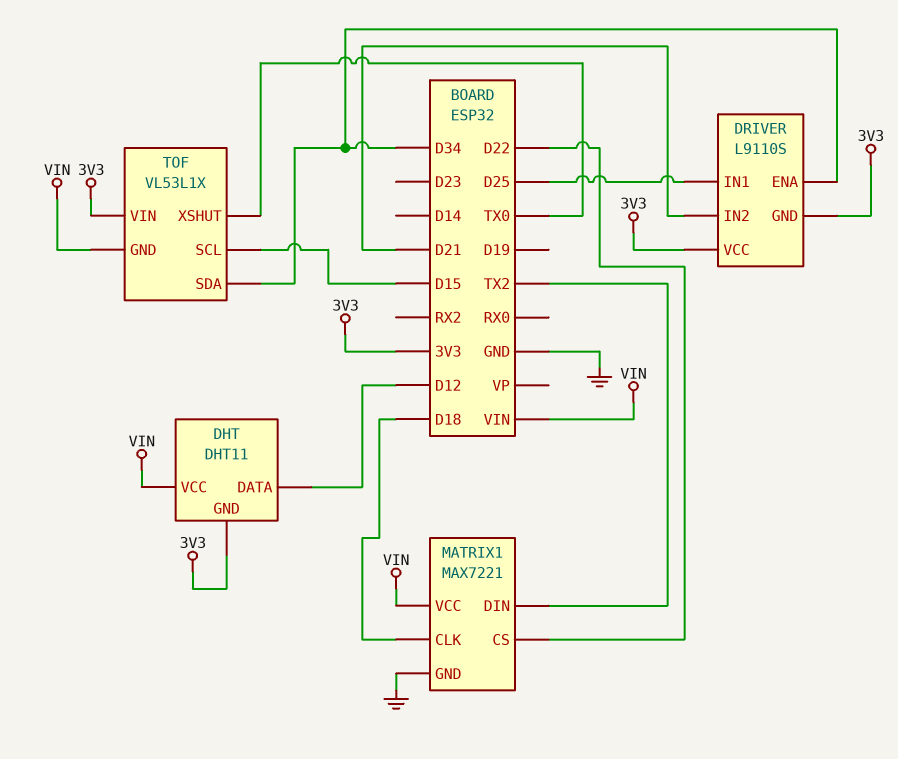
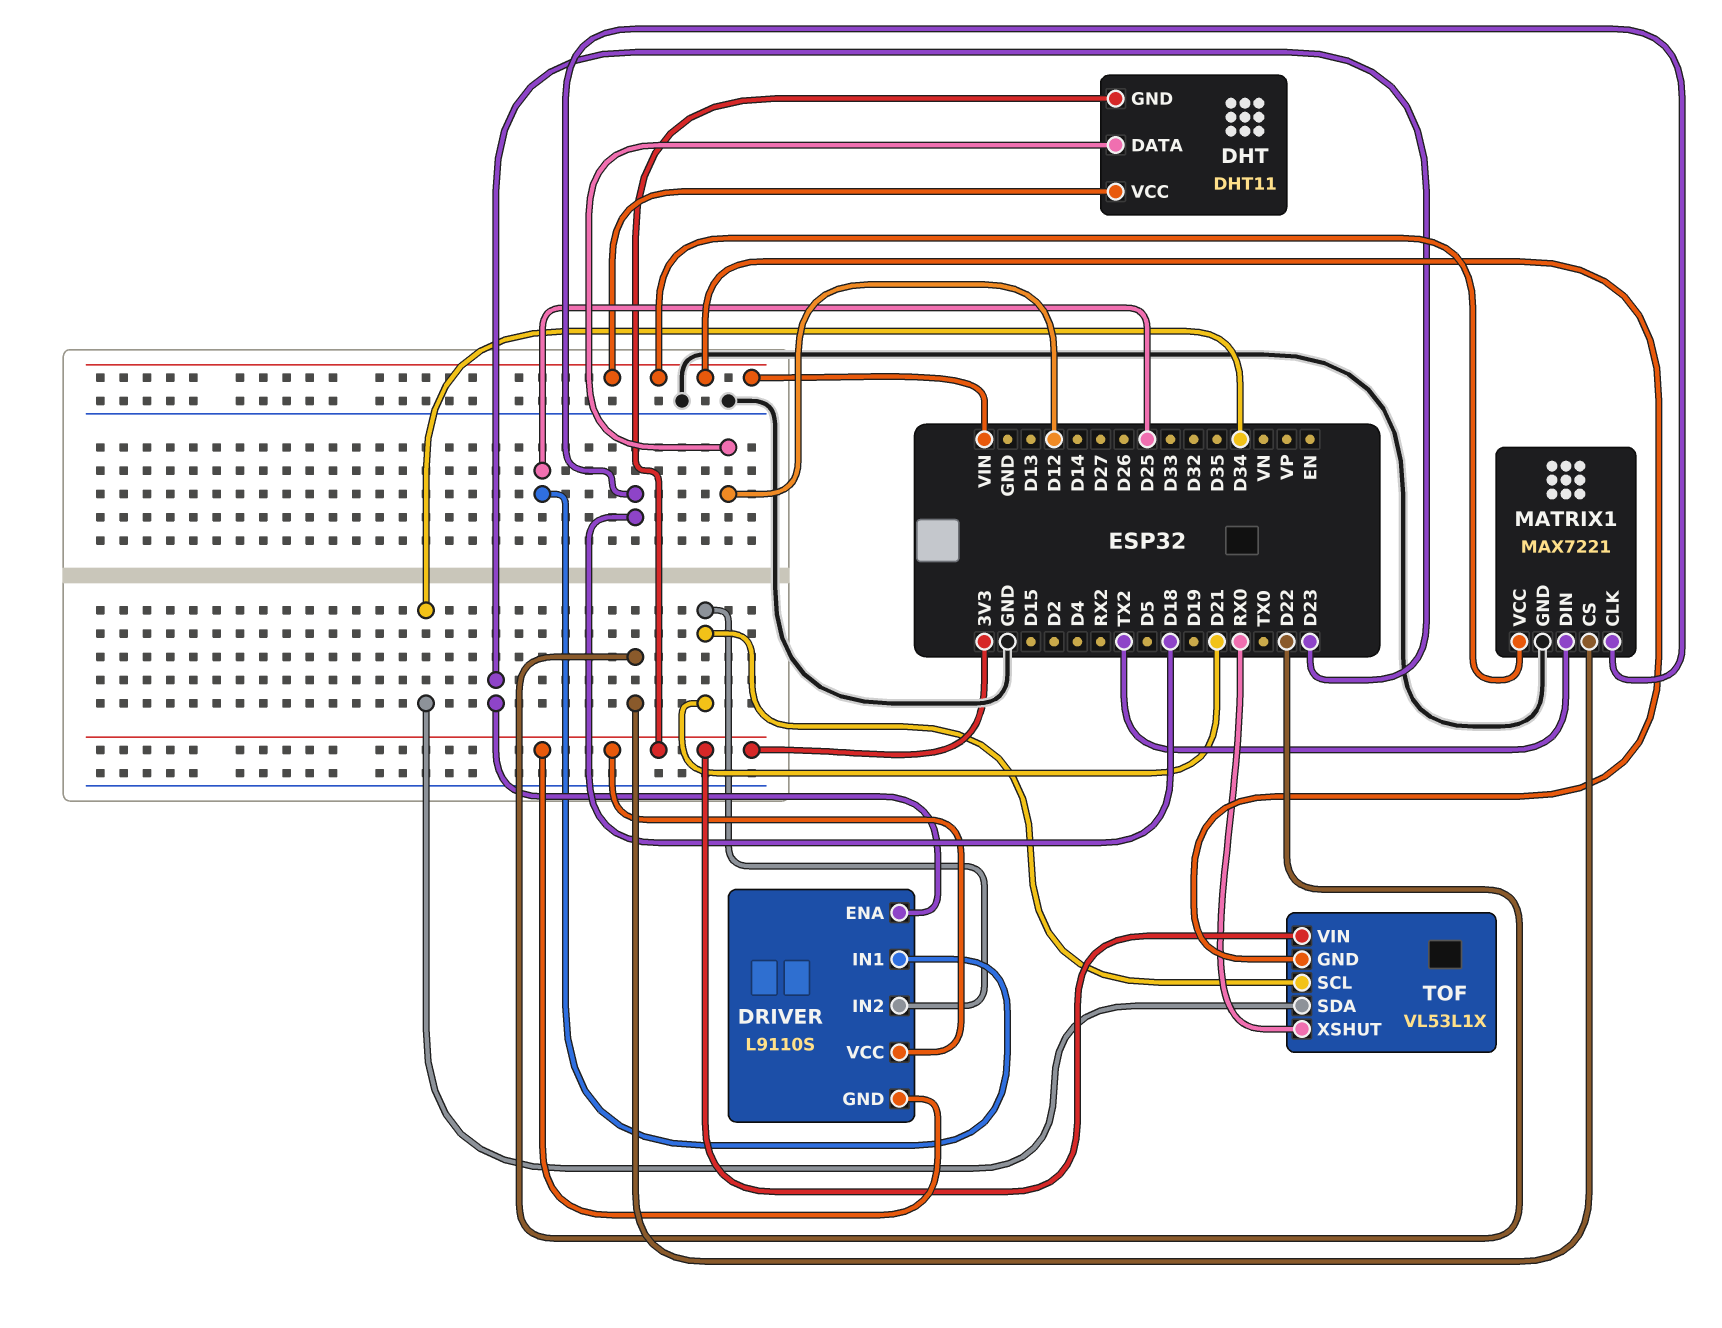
DRIVER pin ENA: D34 -> D23
TOF pin SCL: D15 -> D21
TOF pin XSHUT: TX0 -> RX0

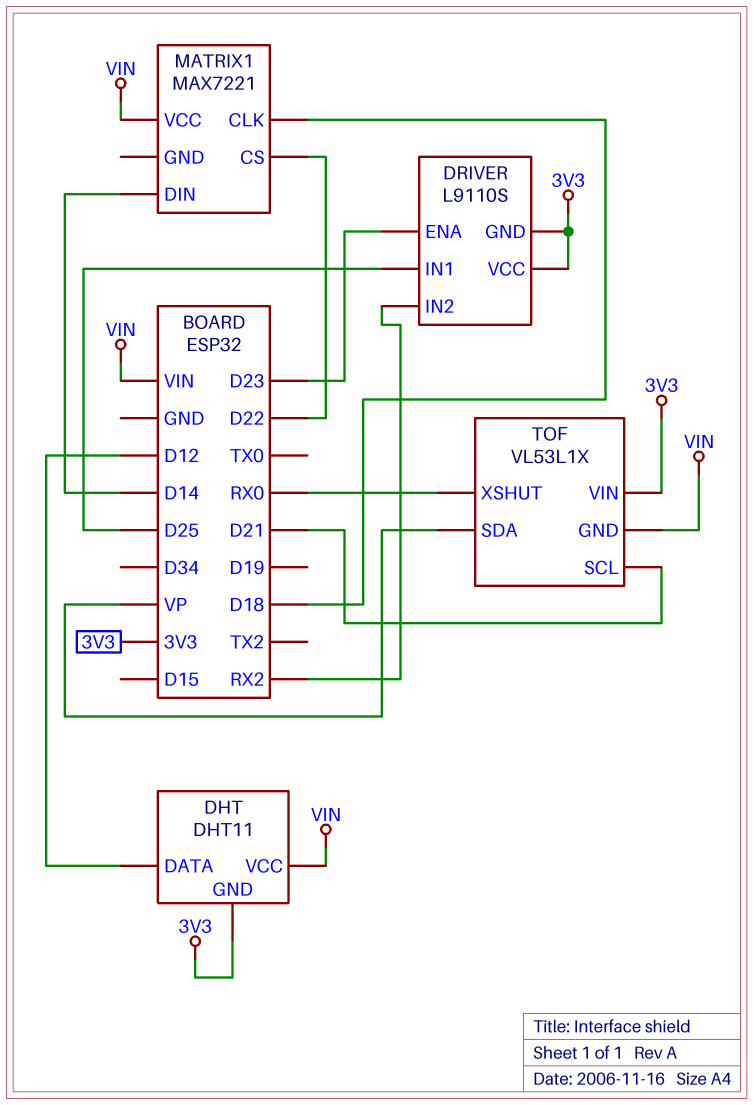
DRIVER pin IN2: D21 -> RX2
MATRIX1 pin DIN: TX2 -> D14
MATRIX1 pin GND: GND -> none
TOF pin SDA: D34 -> VP

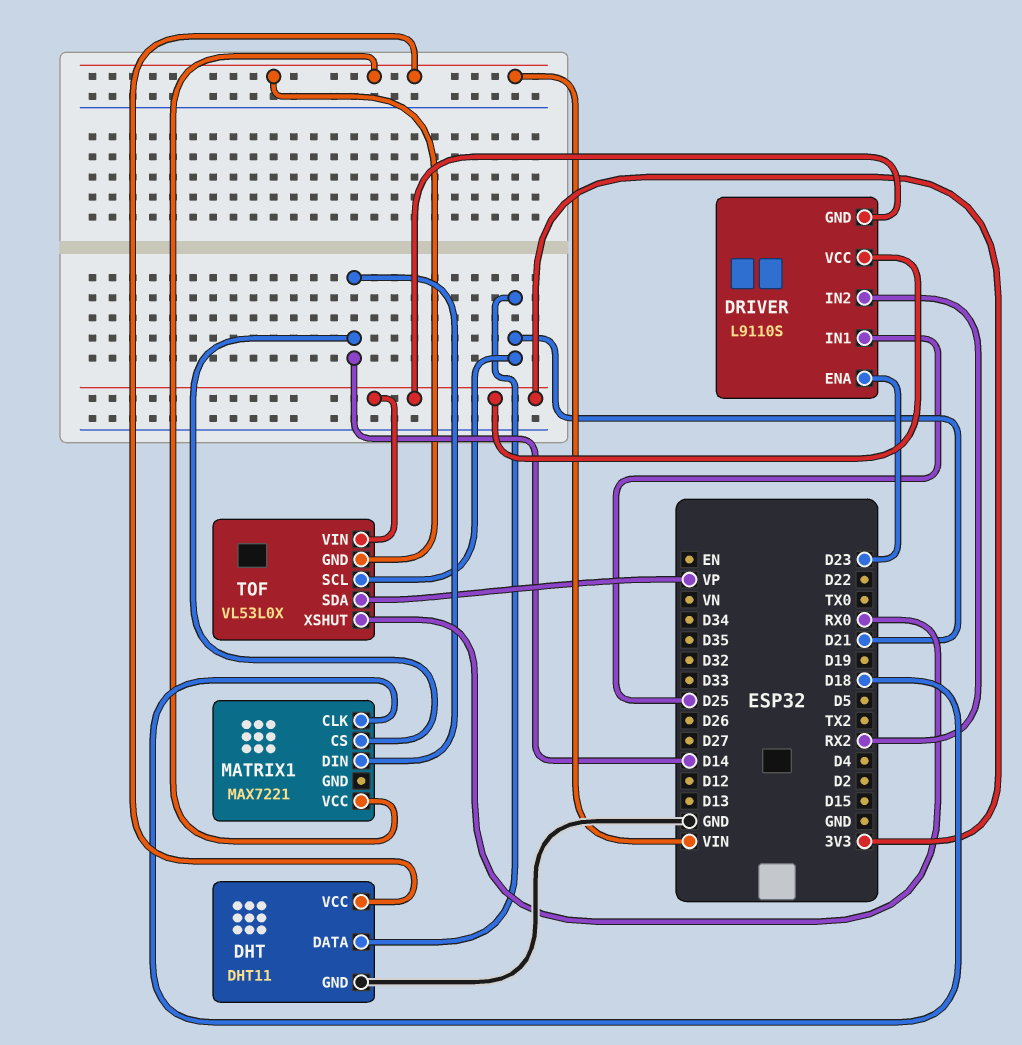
DHT pin DATA: D12 -> D21
DHT pin GND: 3V3 -> GND
MATRIX1 pin CS: D22 -> D14
TOF: VL53L1X -> VL53L0X

